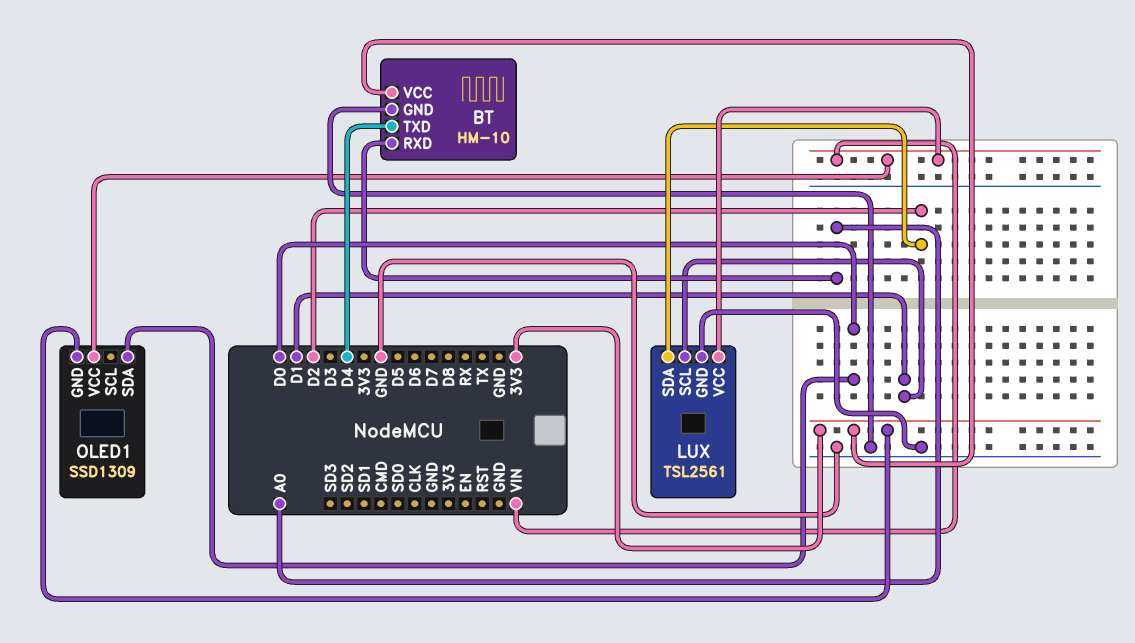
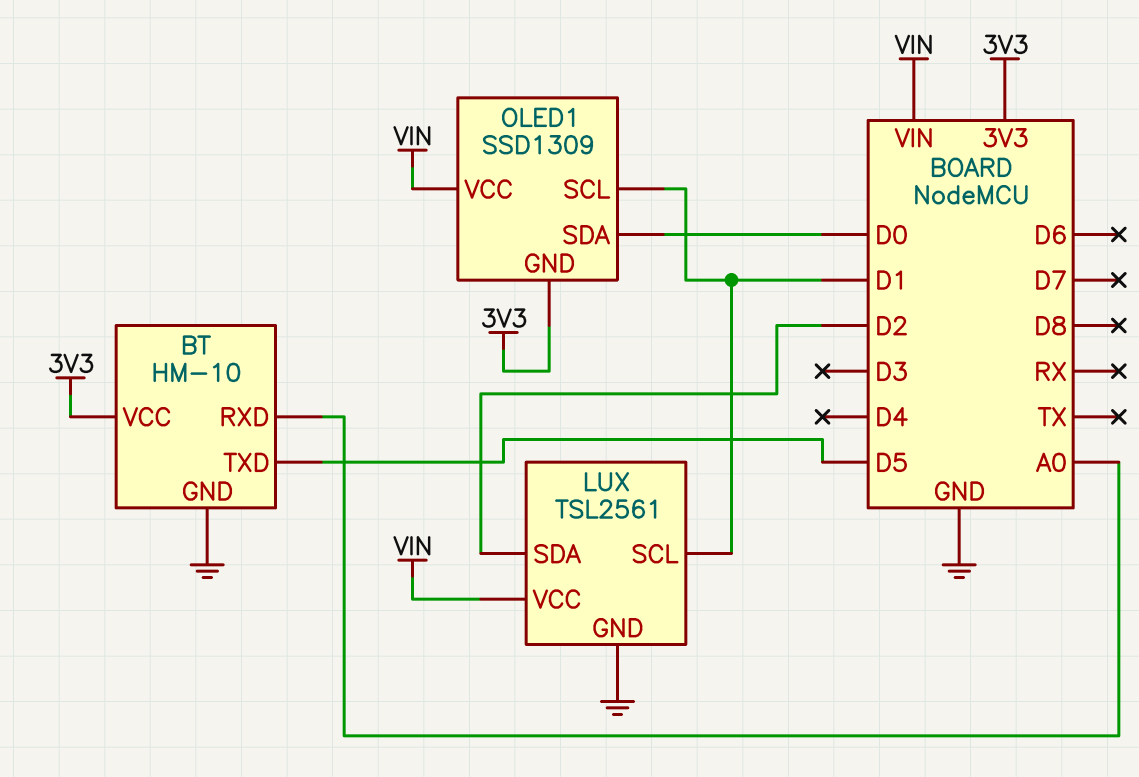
BT pin TXD: D4 -> D5
OLED1 pin SCL: none -> D1

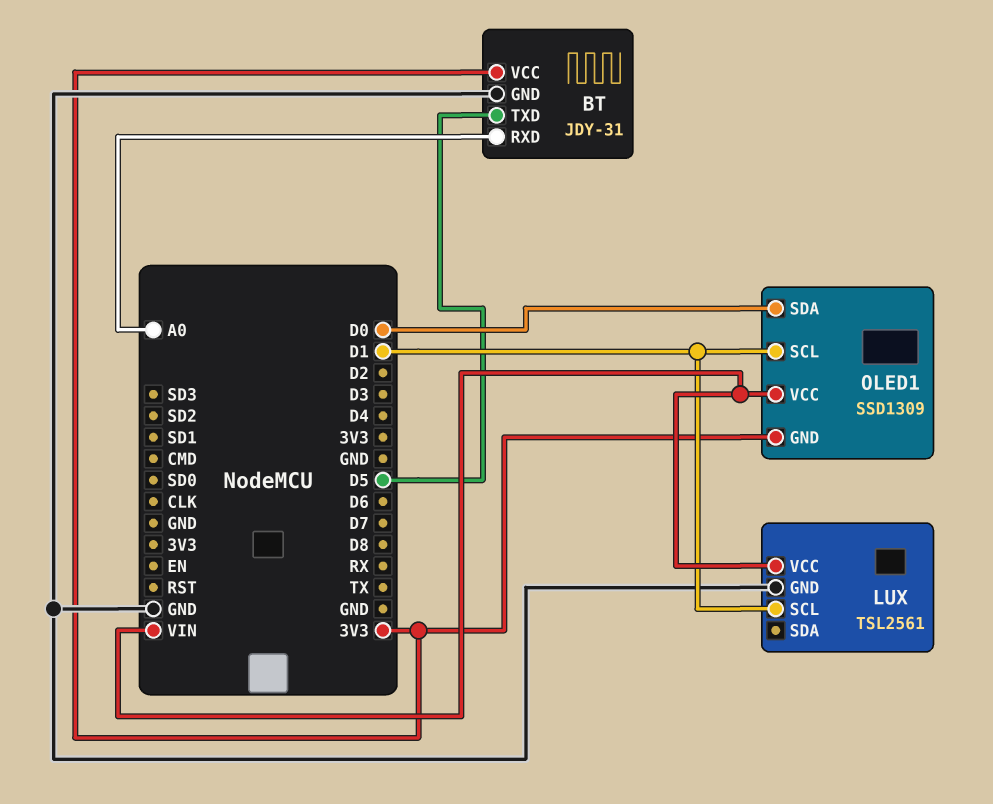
BT: HM-10 -> JDY-31
LUX pin SDA: D2 -> none

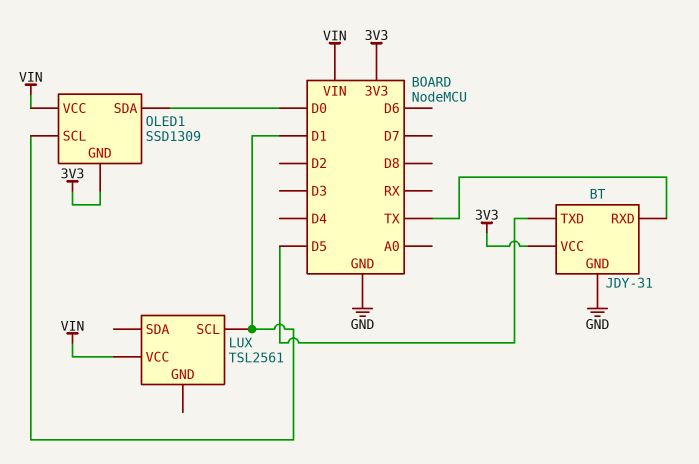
BT pin RXD: A0 -> TX
LUX pin GND: GND -> none

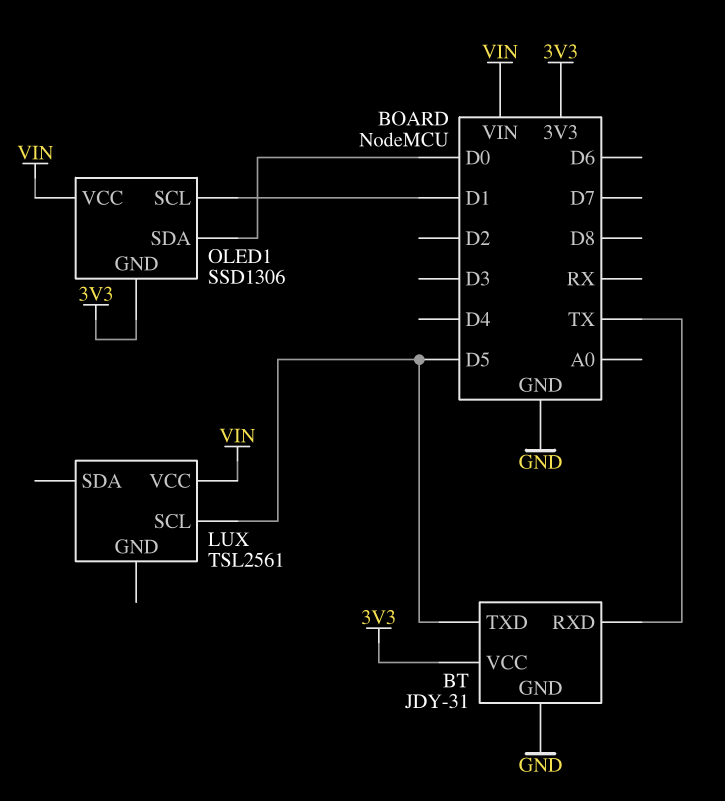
LUX pin SCL: D1 -> D5
OLED1: SSD1309 -> SSD1306

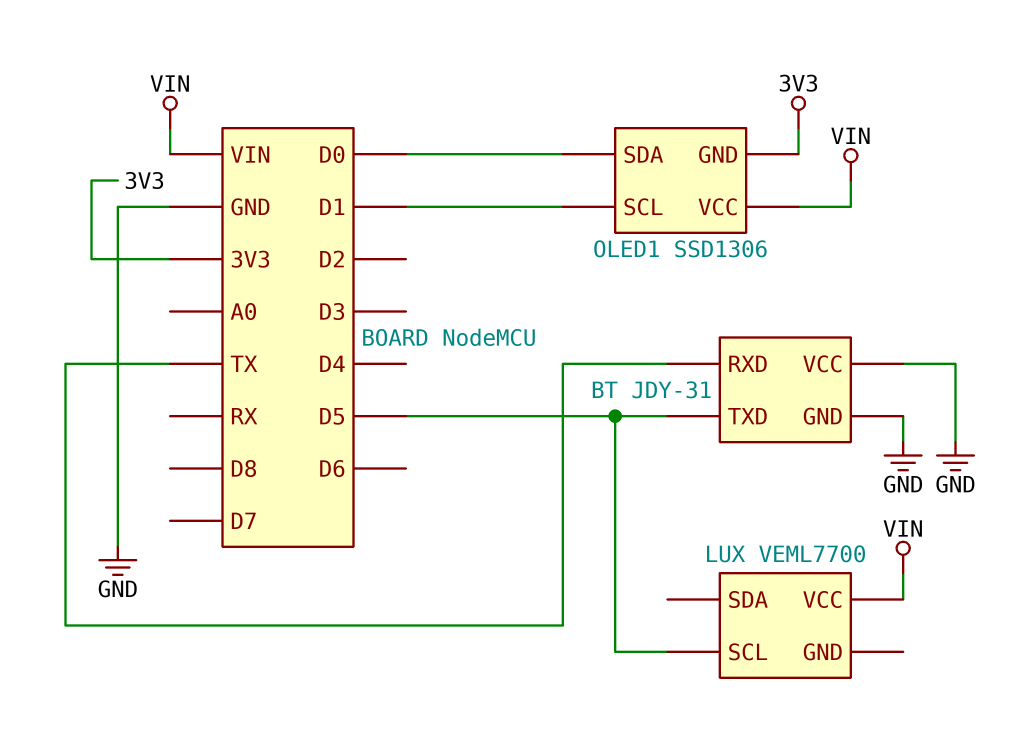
BT pin VCC: 3V3 -> GND
LUX: TSL2561 -> VEML7700

